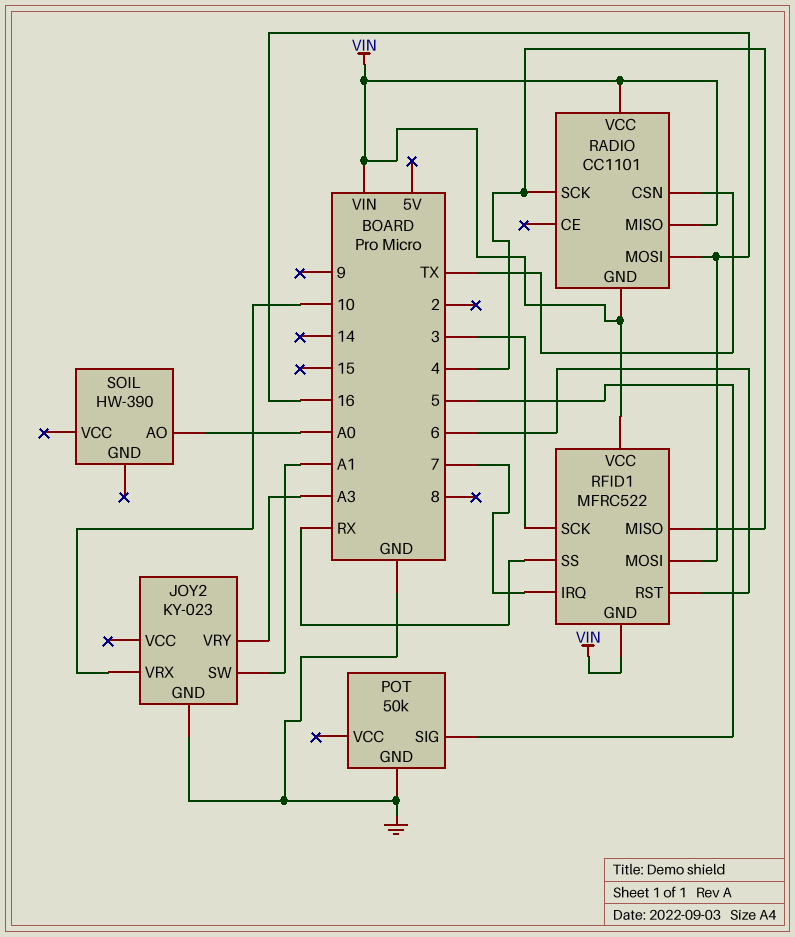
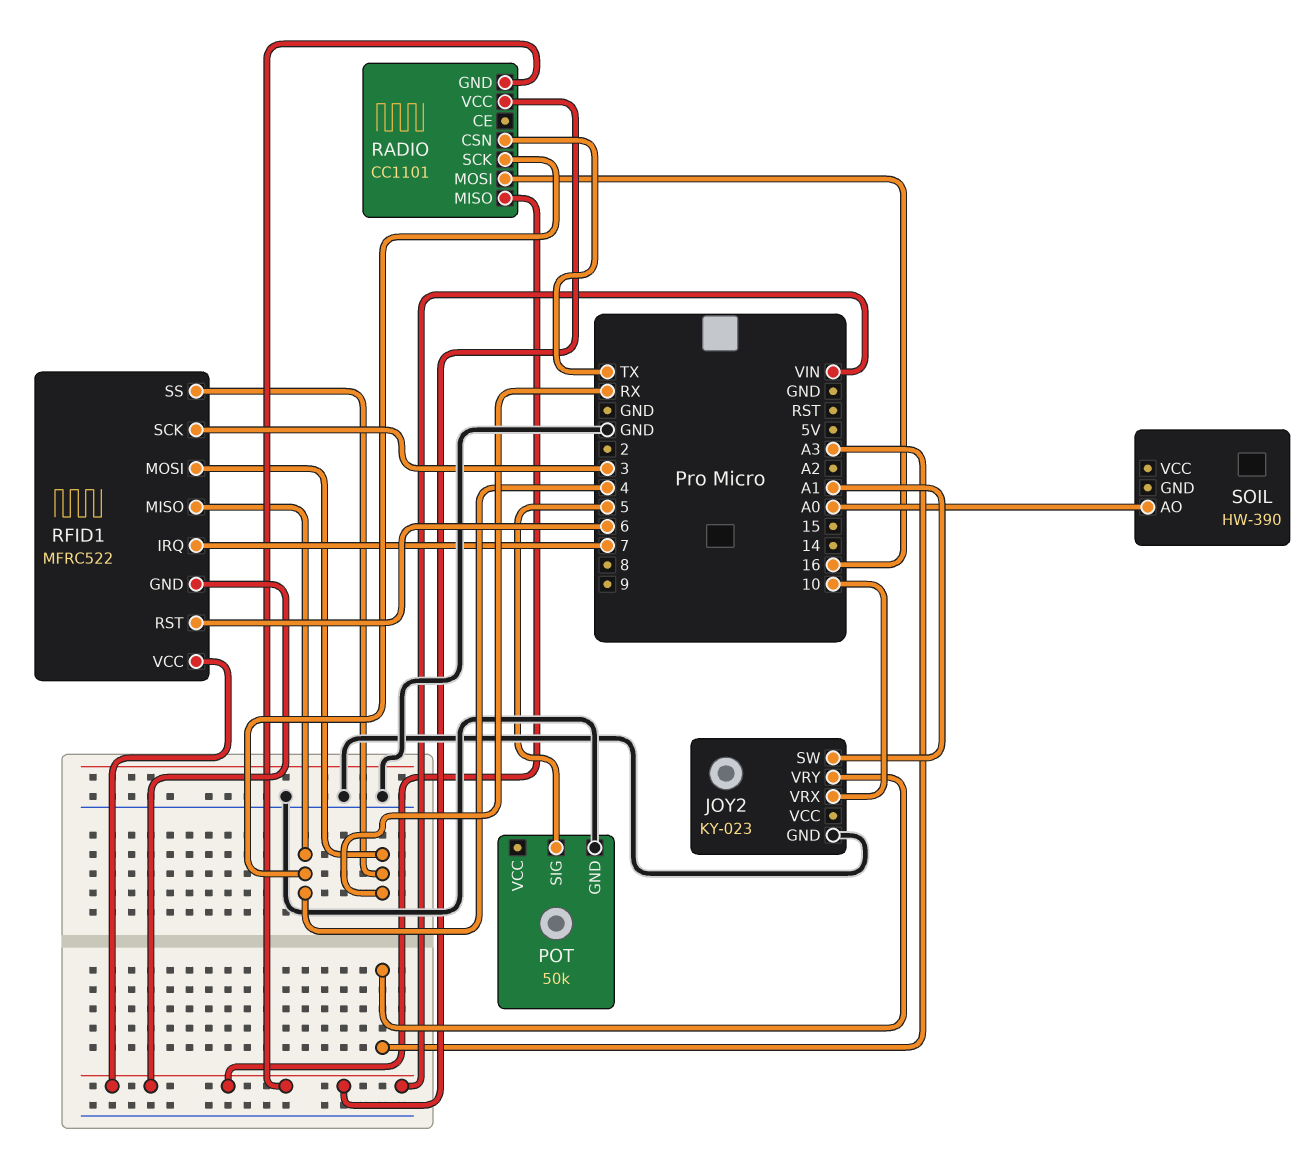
RFID1 pin MOSI: 16 -> RX

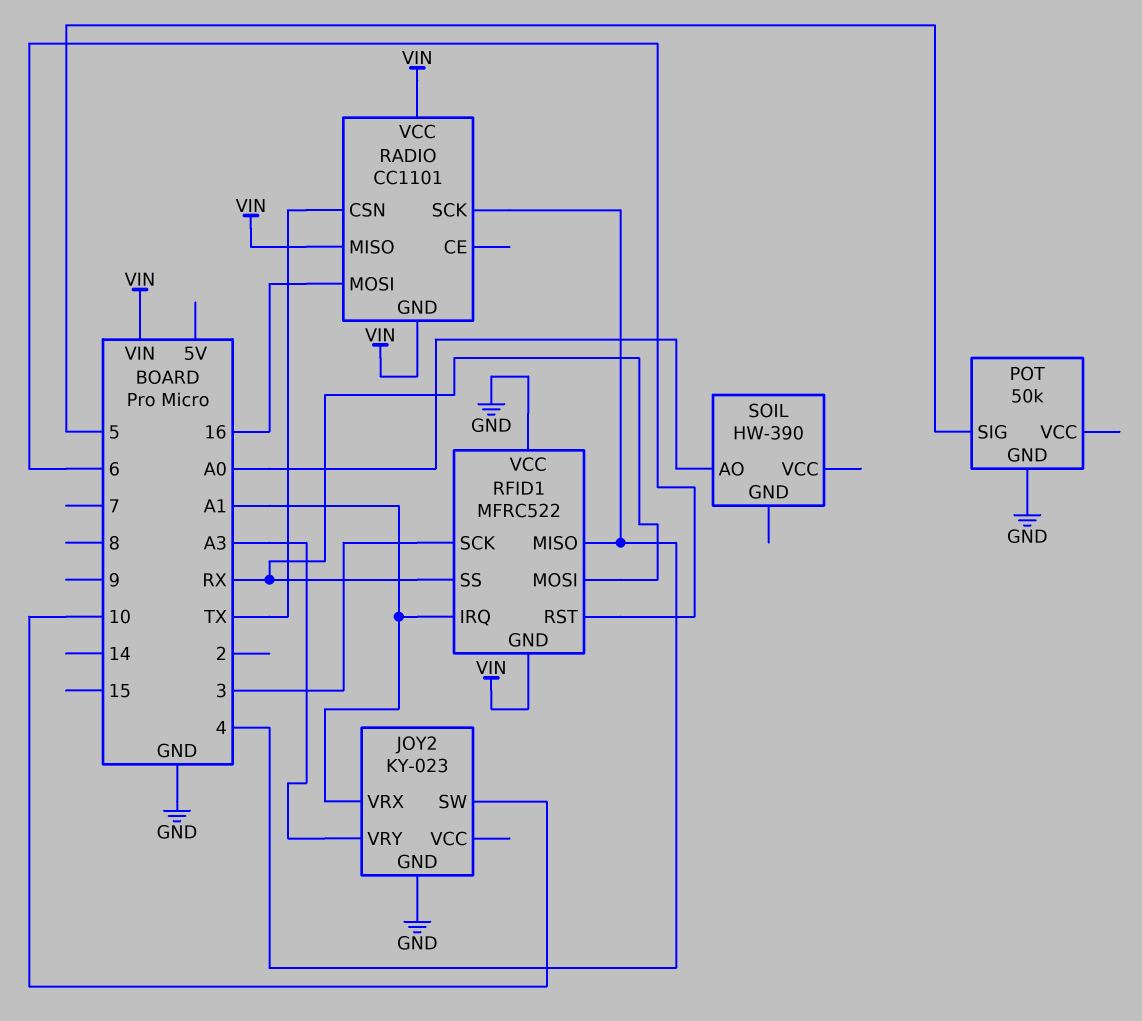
JOY2 pin SW: A1 -> 10
JOY2 pin VRX: 10 -> A1
RFID1 pin IRQ: 7 -> A1
RFID1 pin VCC: VIN -> GND

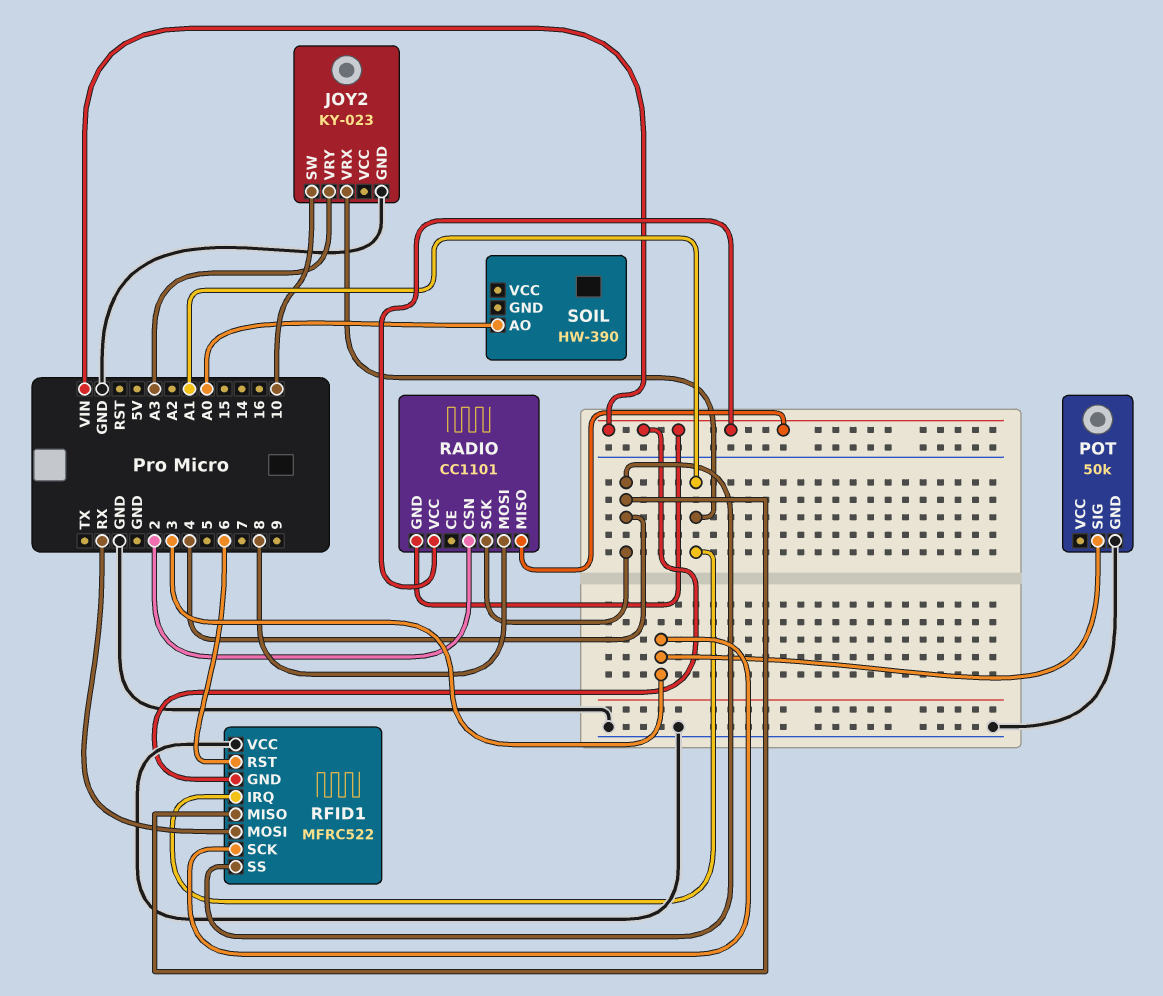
POT pin SIG: 5 -> 3
RADIO pin CSN: TX -> 2
RADIO pin MOSI: 16 -> 8
RFID1 pin SS: RX -> 4

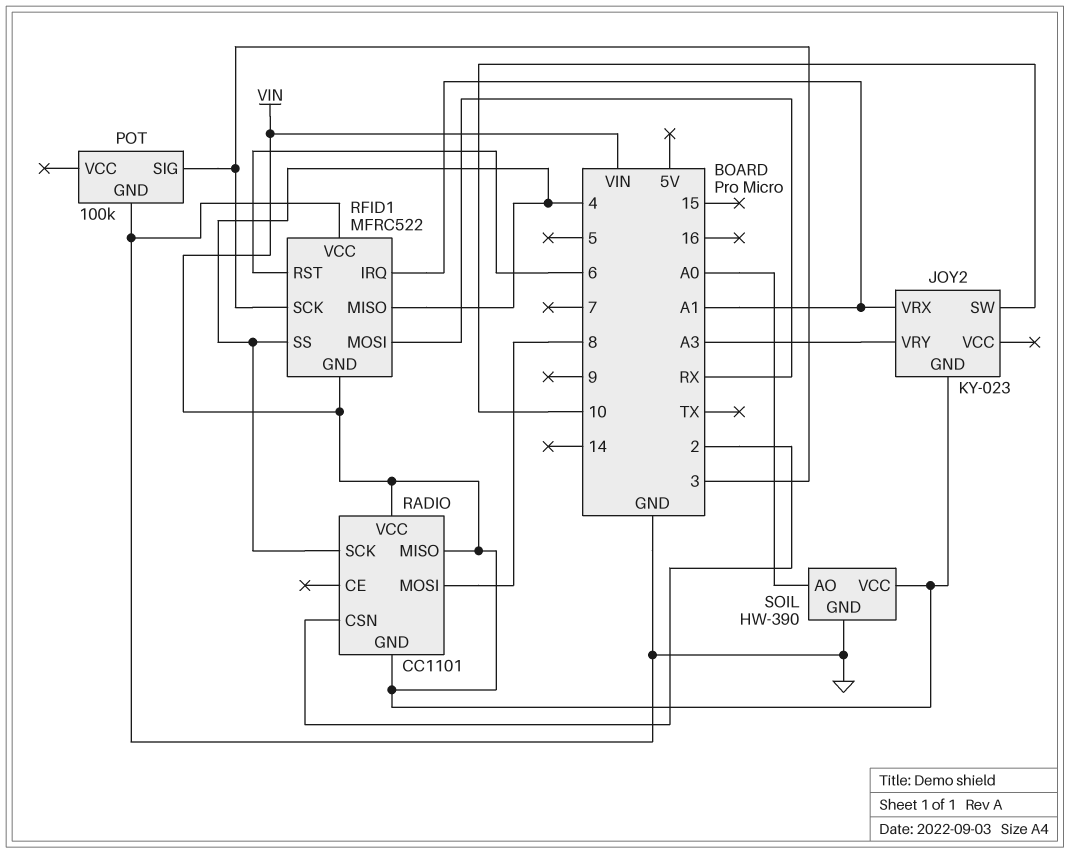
JOY2 pin GND: GND -> VIN
POT: 50k -> 100k
SOIL pin GND: none -> GND
SOIL pin VCC: none -> VIN

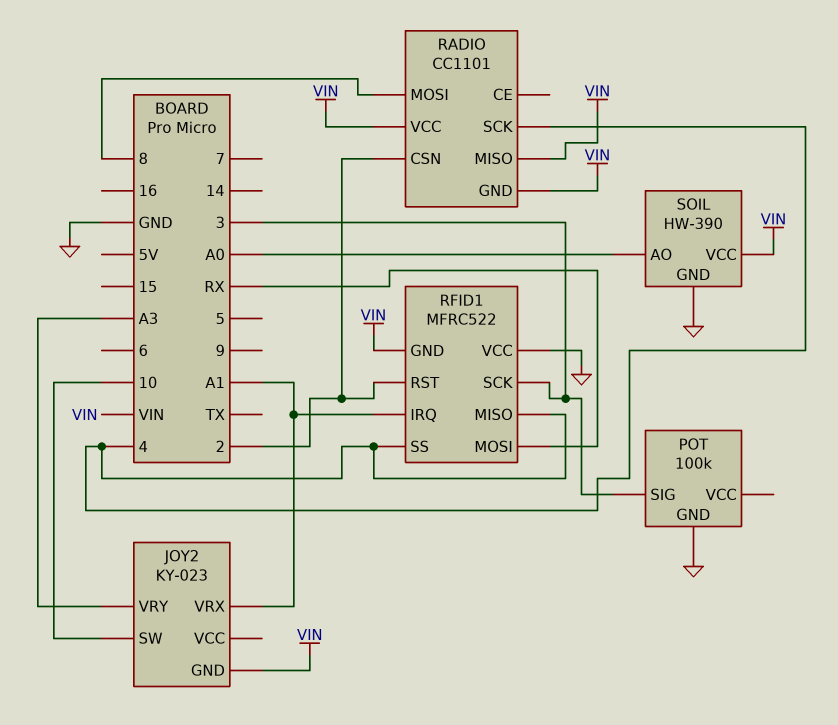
RFID1 pin RST: 6 -> 2

